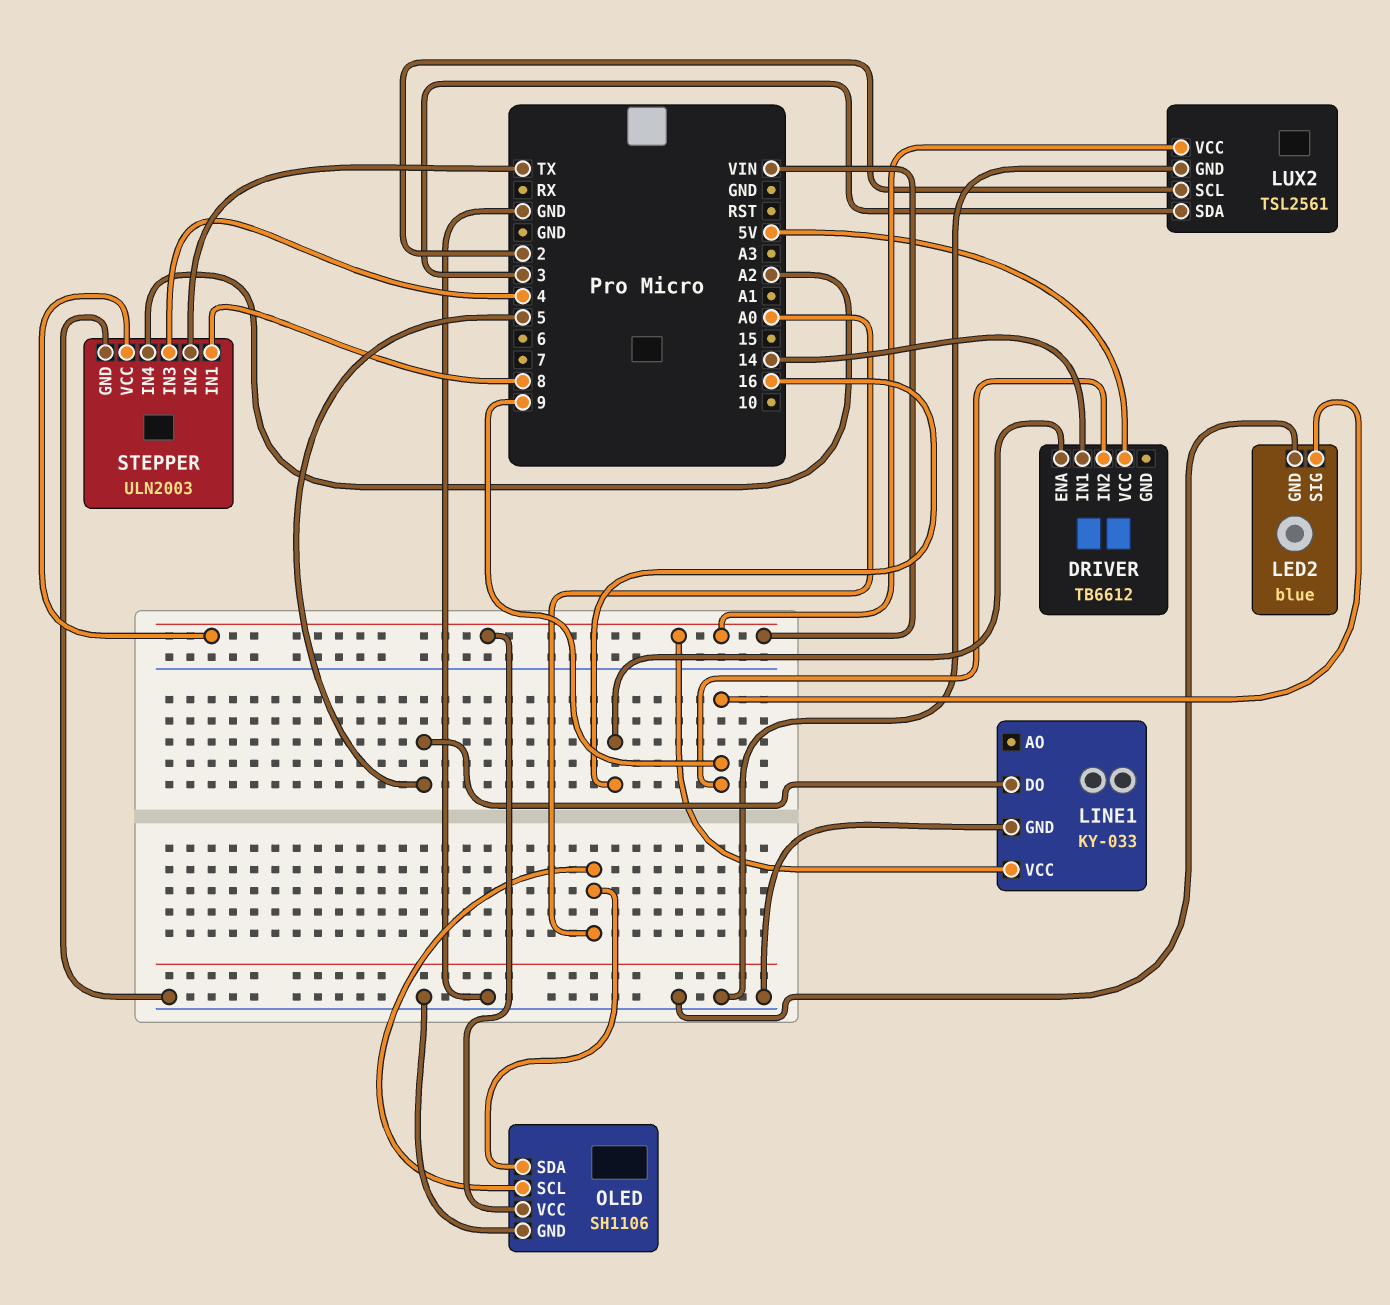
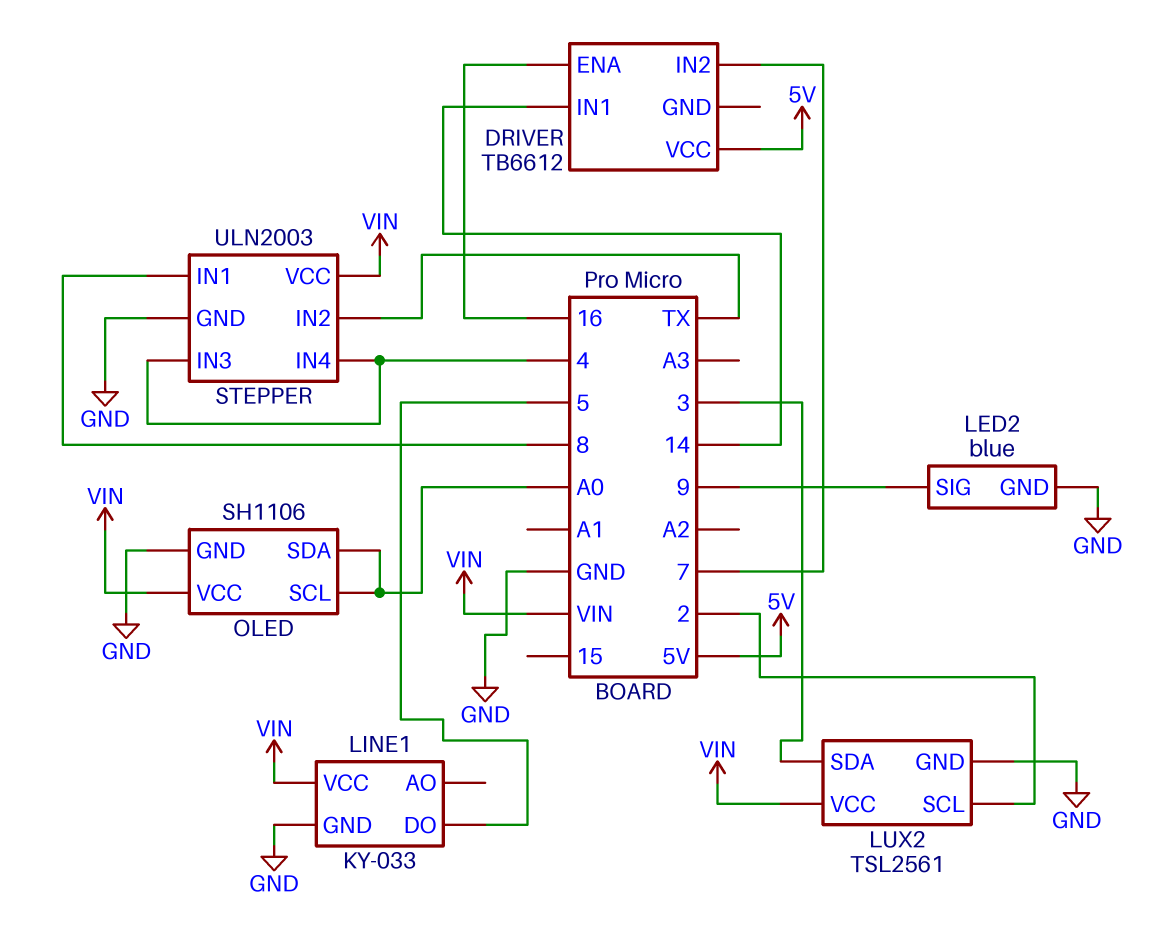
DRIVER pin IN2: 9 -> 7
STEPPER pin IN4: A2 -> 4

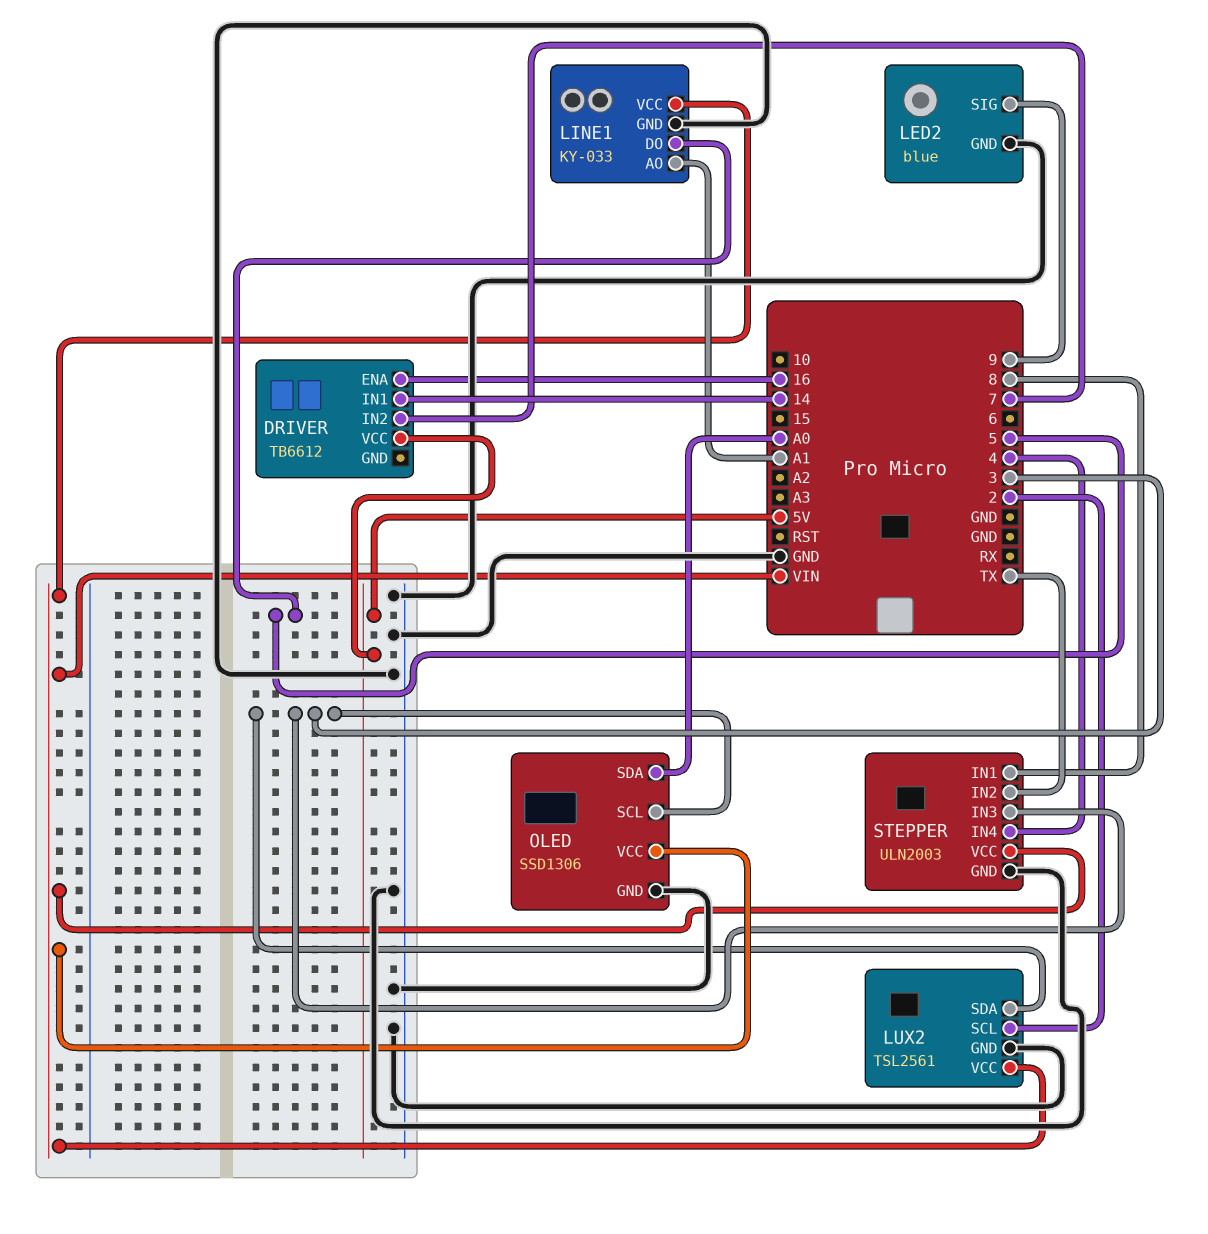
LINE1 pin AO: none -> A1
OLED: SH1106 -> SSD1306
OLED pin SCL: A0 -> 3
STEPPER pin IN3: 4 -> 3

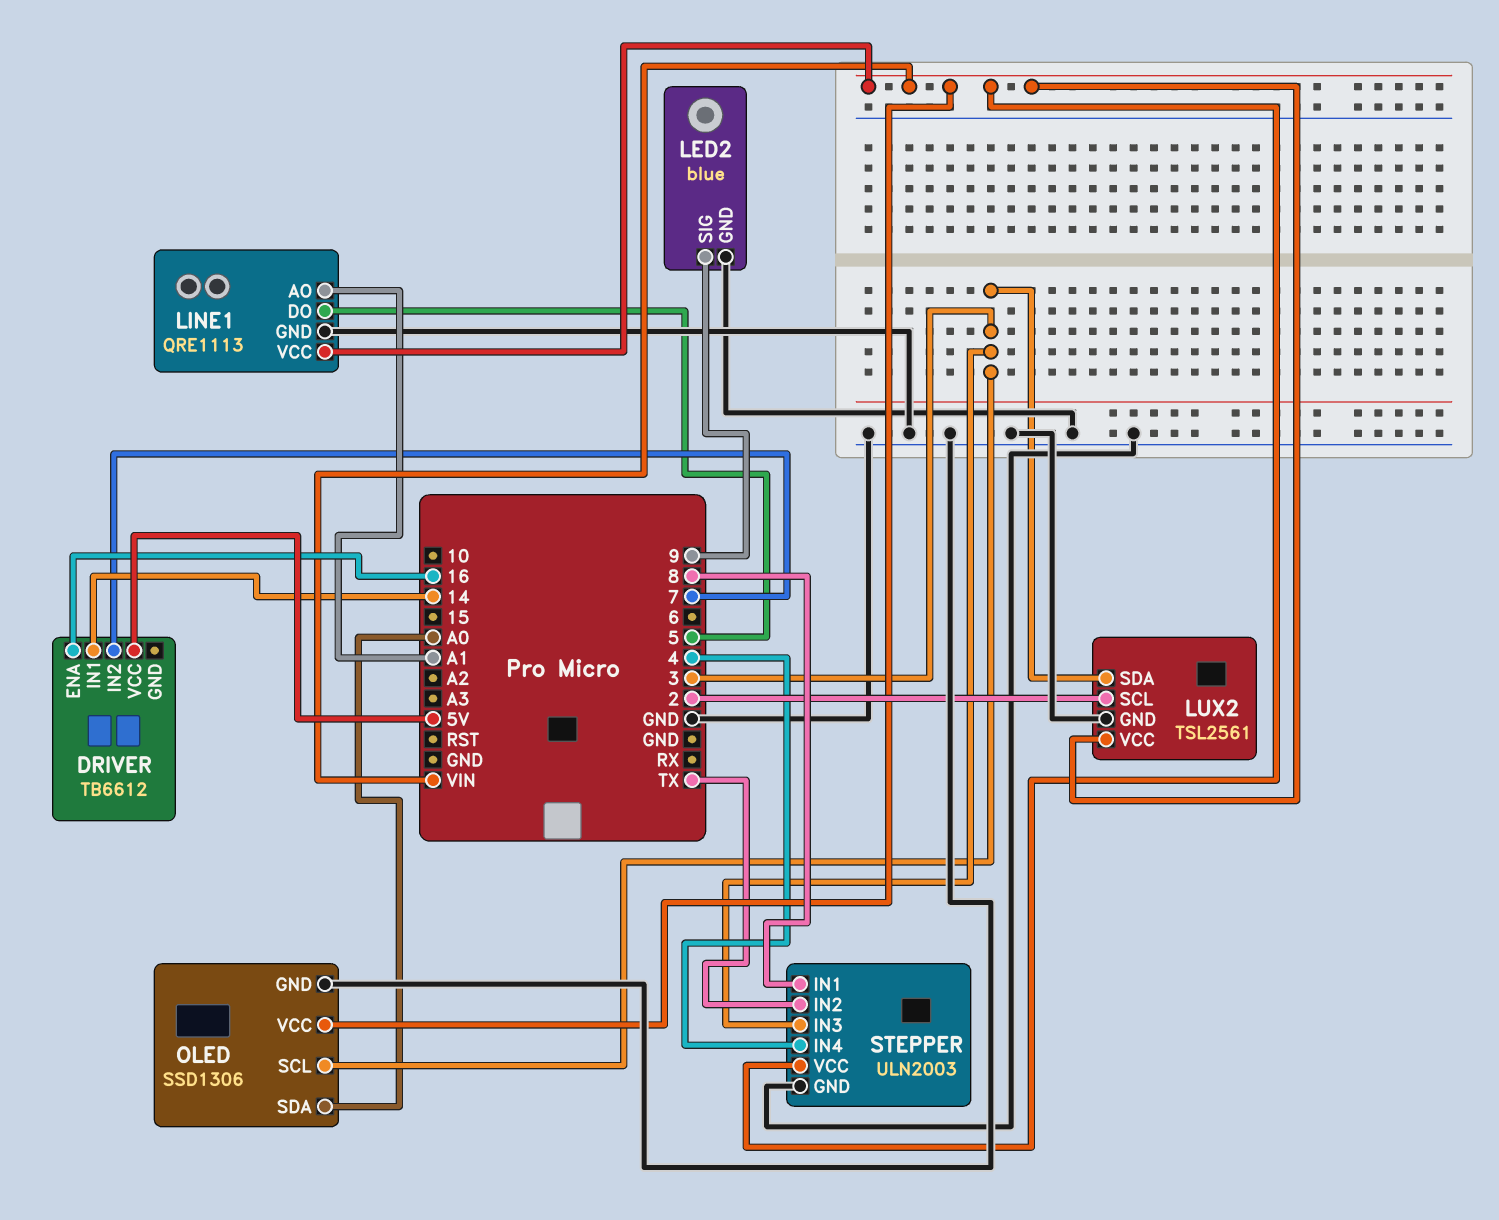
LINE1: KY-033 -> QRE1113

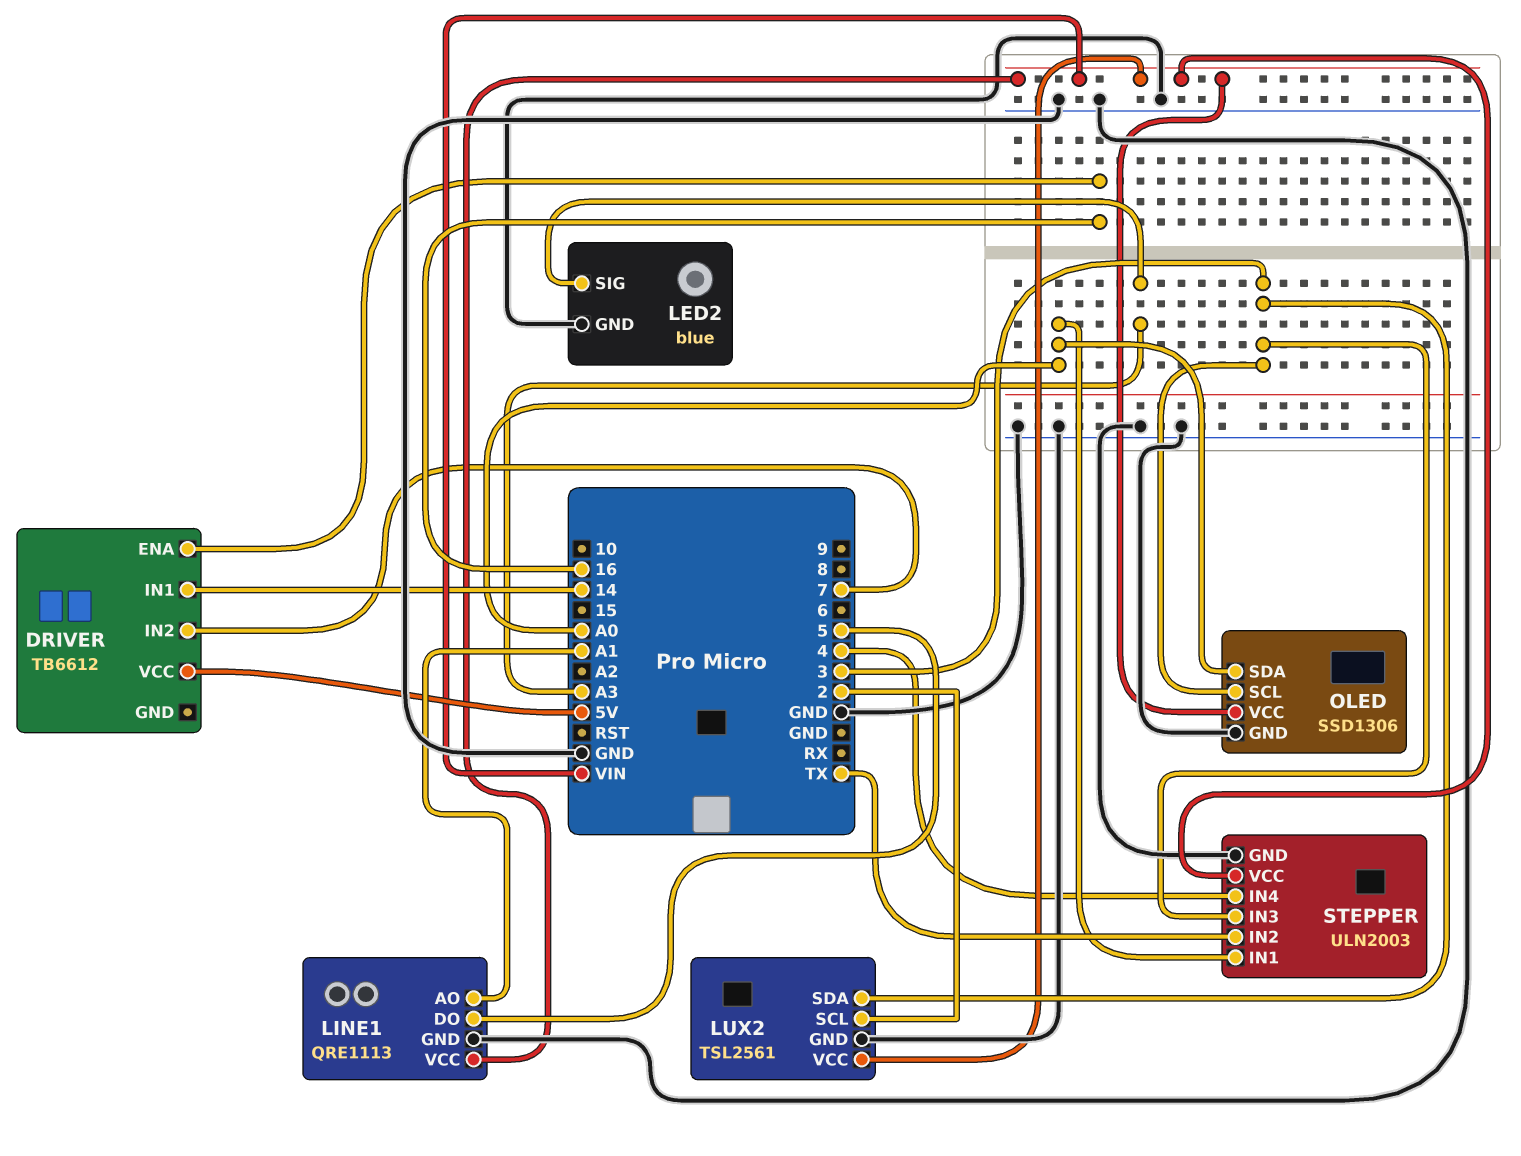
LED2 pin SIG: 9 -> A3
STEPPER pin IN1: 8 -> A0

